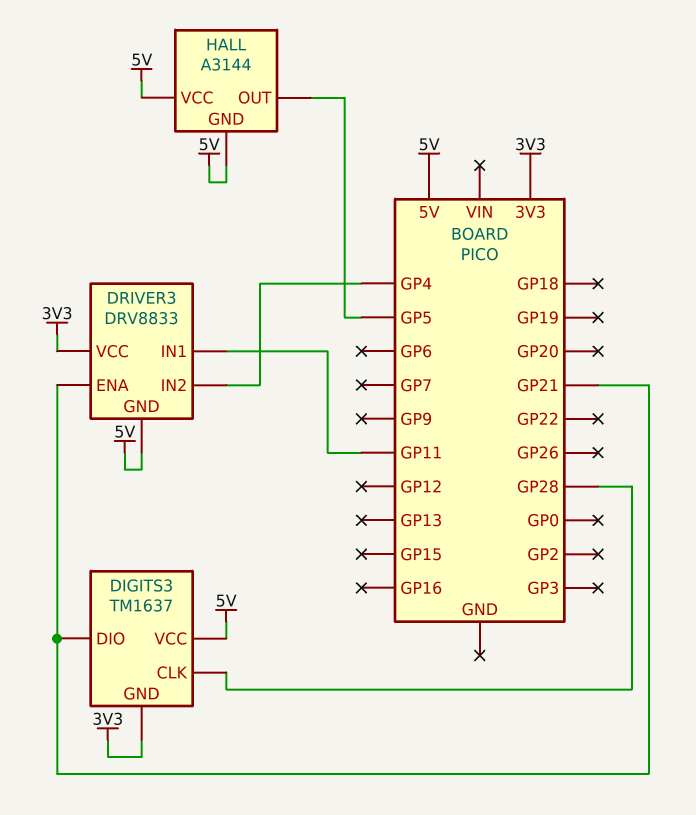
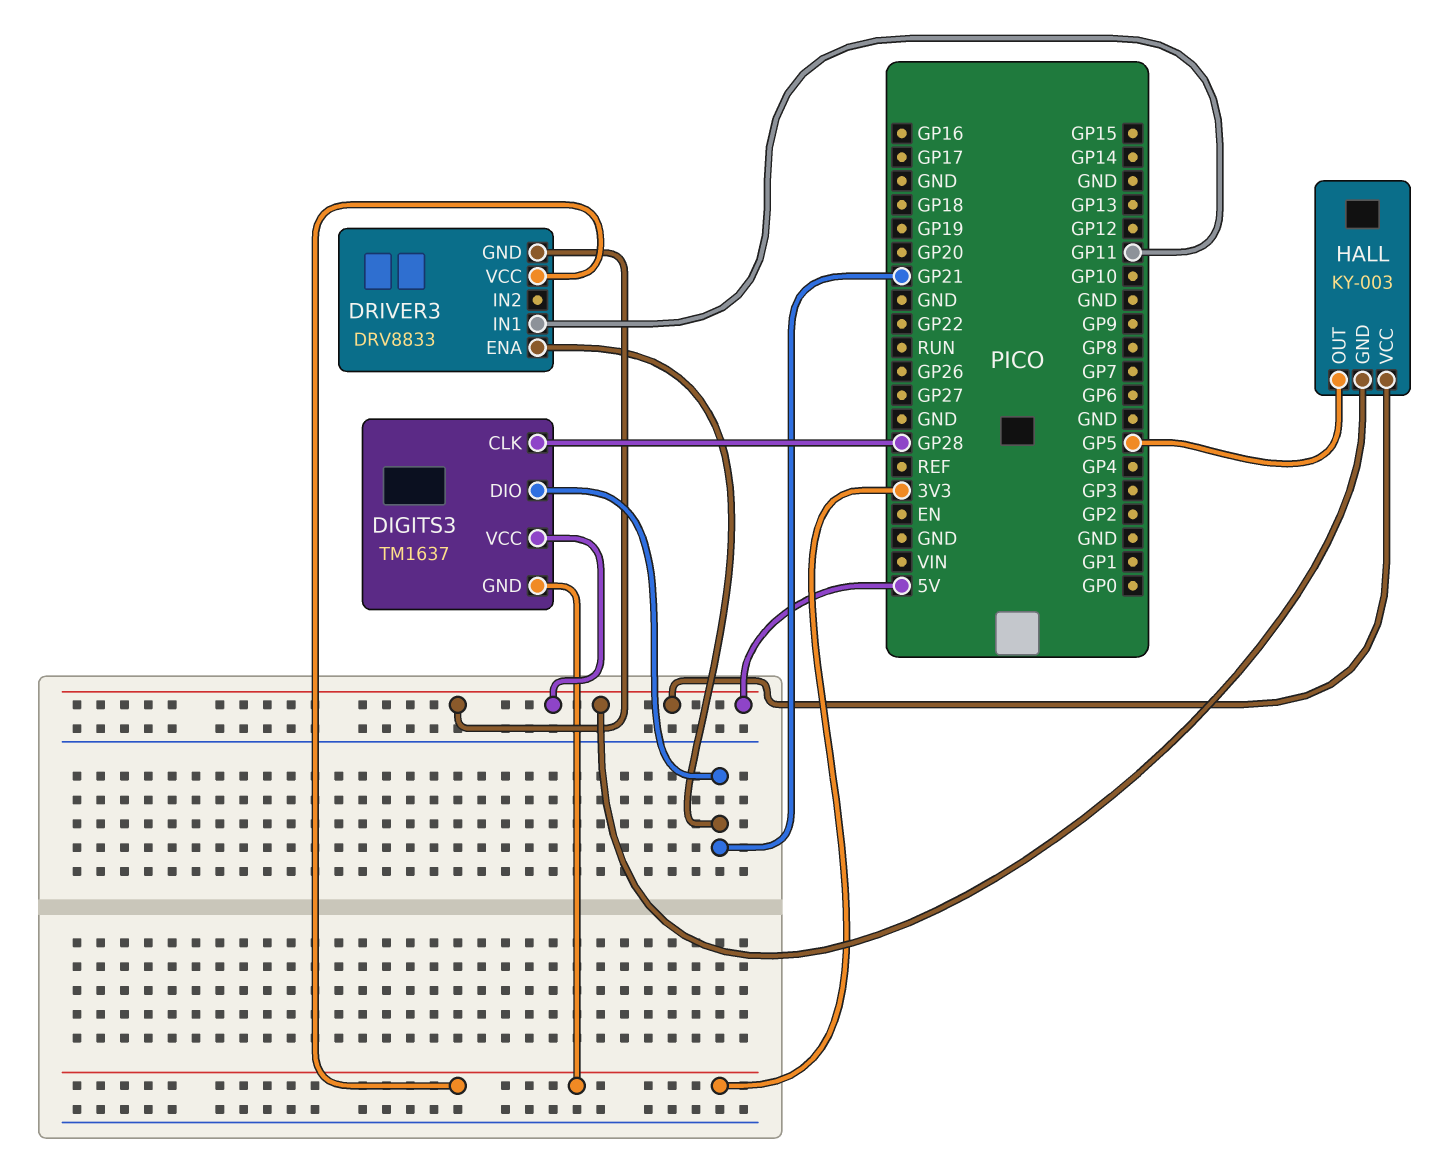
DRIVER3 pin IN2: GP4 -> none
HALL: A3144 -> KY-003

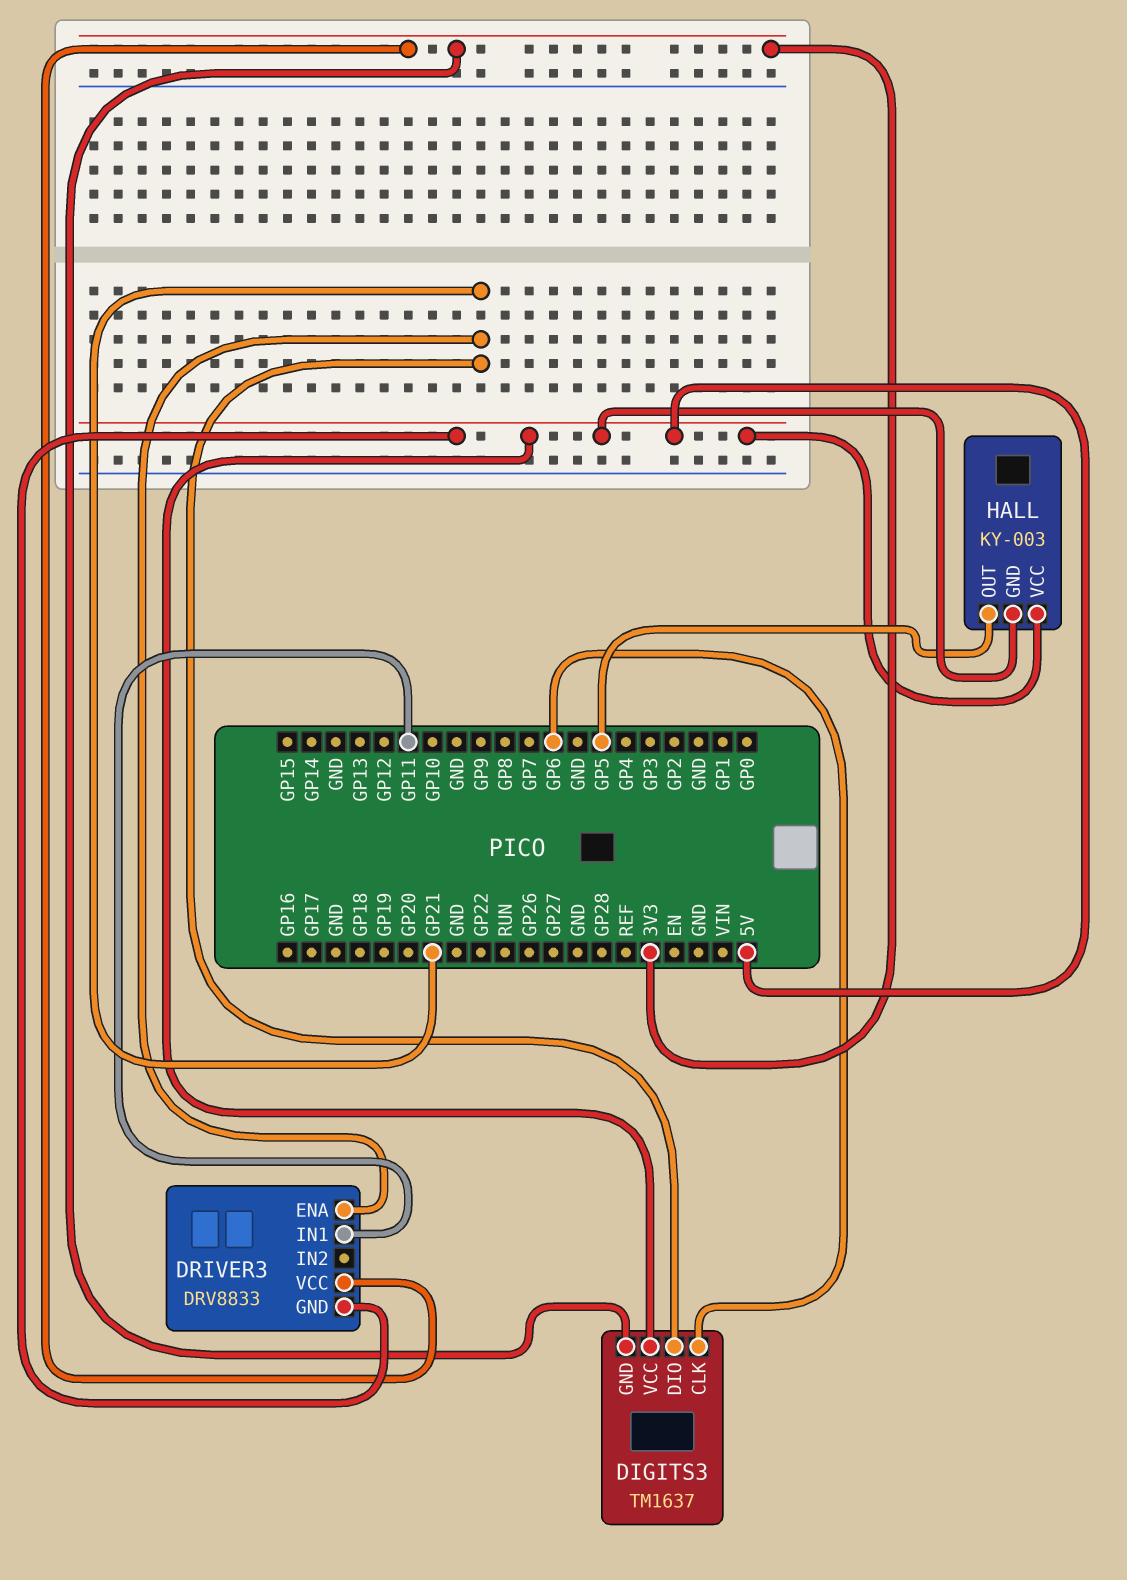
DIGITS3 pin CLK: GP28 -> GP6

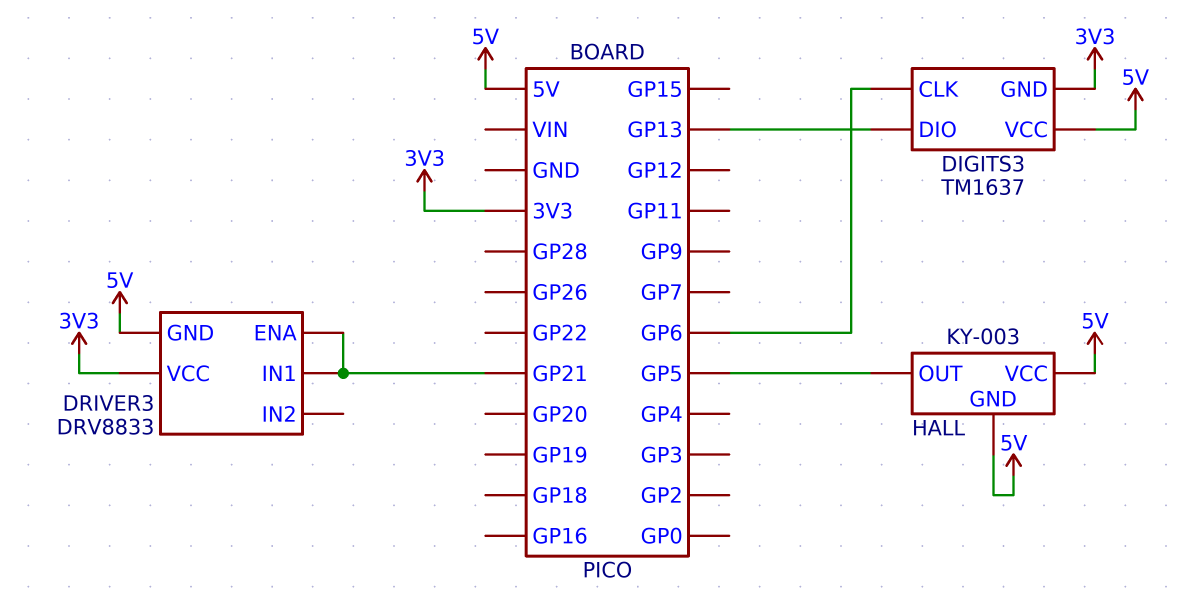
DIGITS3 pin DIO: GP21 -> GP13
DRIVER3 pin IN1: GP11 -> GP21

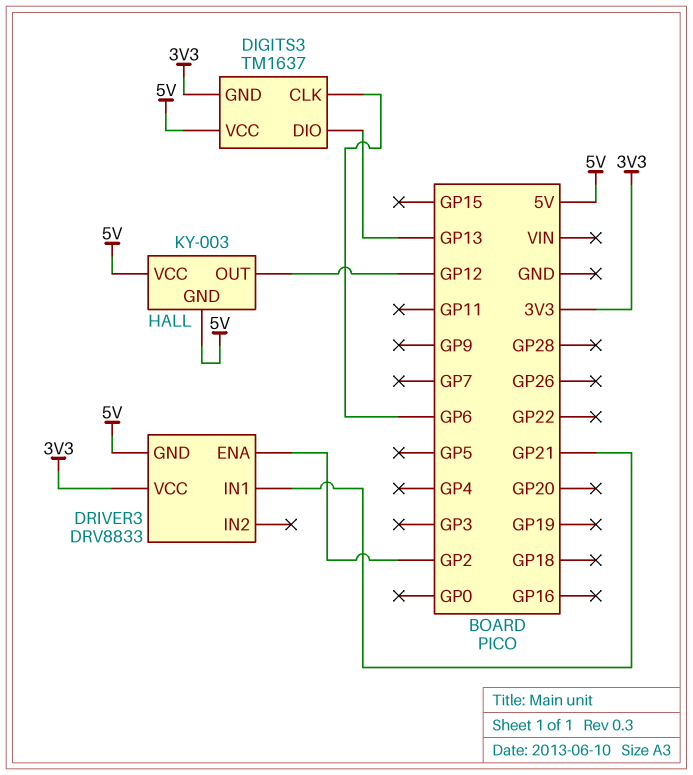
DRIVER3 pin ENA: GP21 -> GP2
HALL pin OUT: GP5 -> GP12

